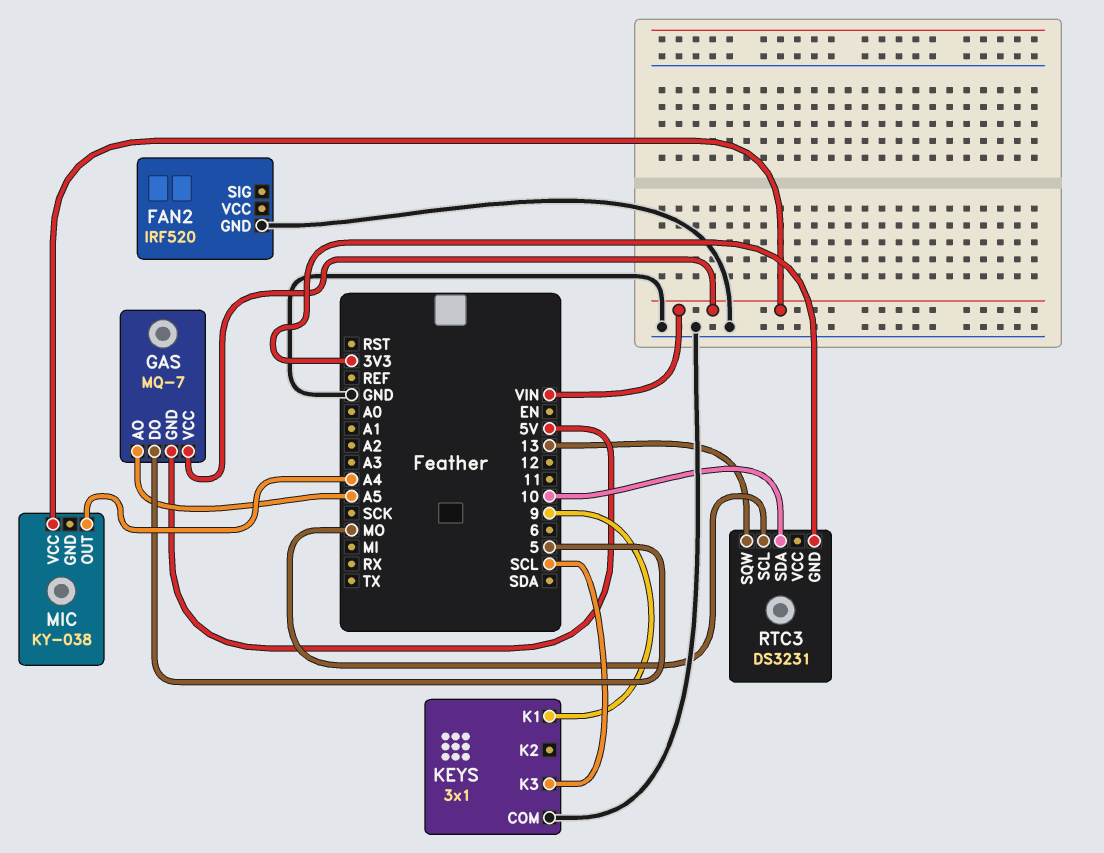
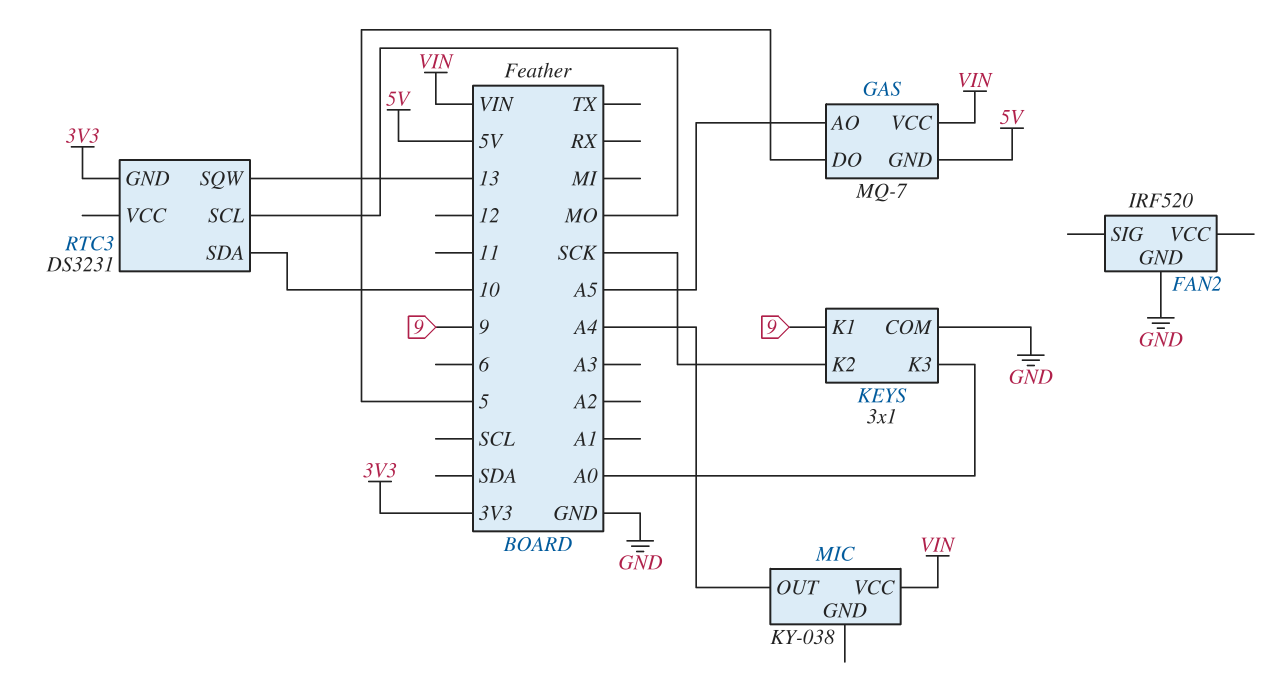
KEYS pin K2: none -> SCK
KEYS pin K3: SCL -> A0

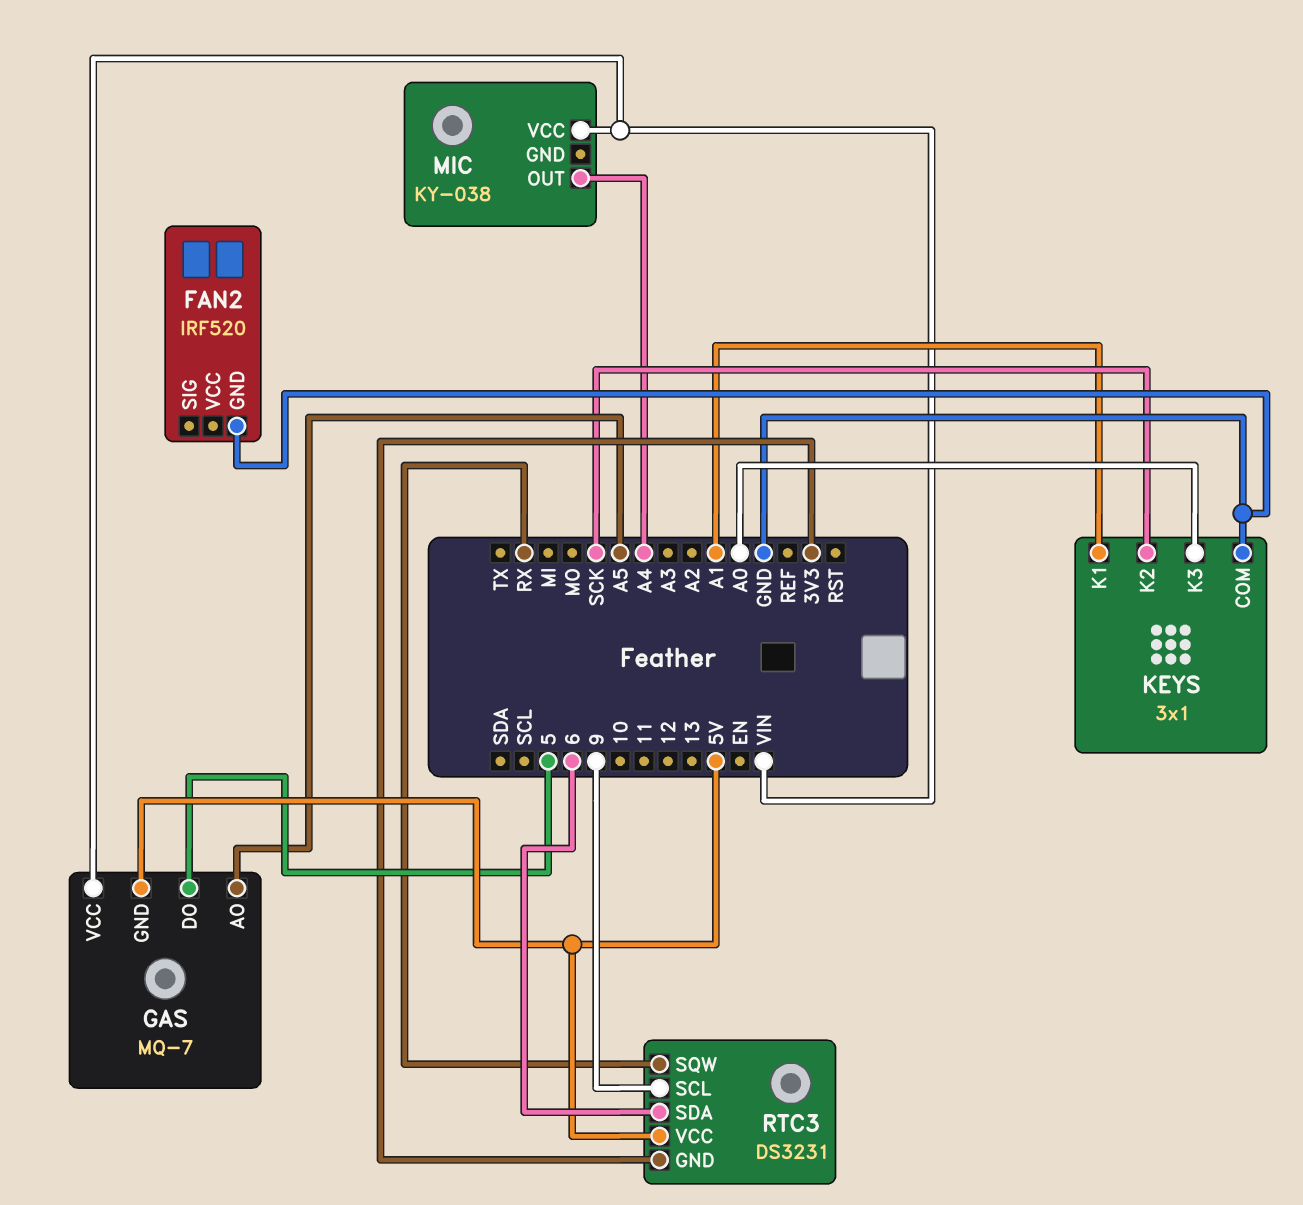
KEYS pin K1: 9 -> A1
RTC3 pin SCL: MO -> 9
RTC3 pin SDA: 10 -> 6
RTC3 pin SQW: 13 -> RX
RTC3 pin VCC: none -> 5V

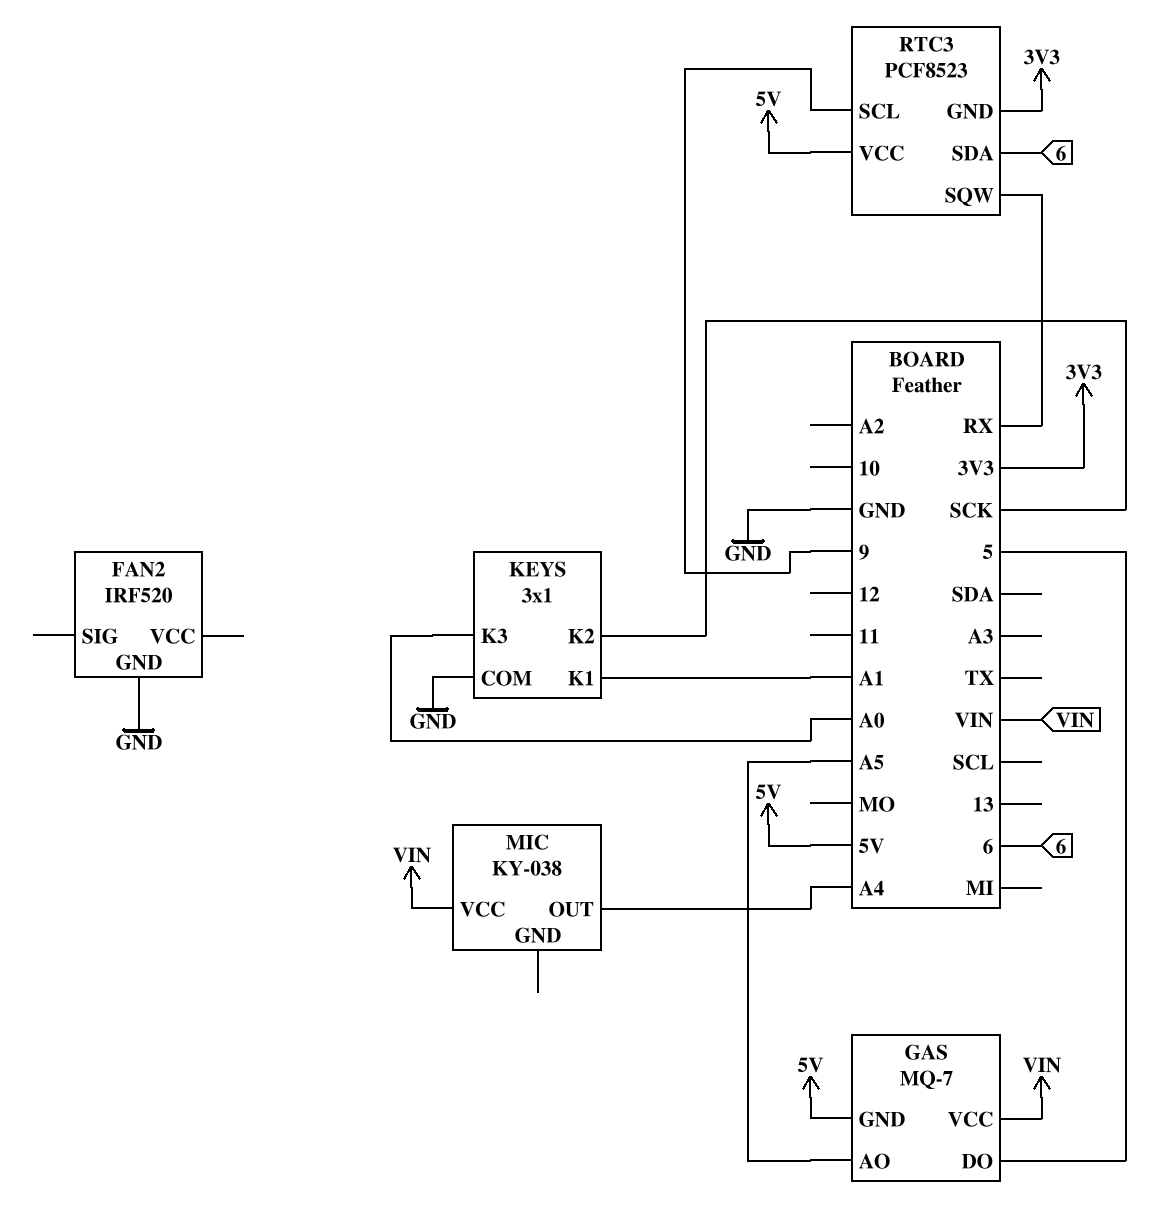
RTC3: DS3231 -> PCF8523

